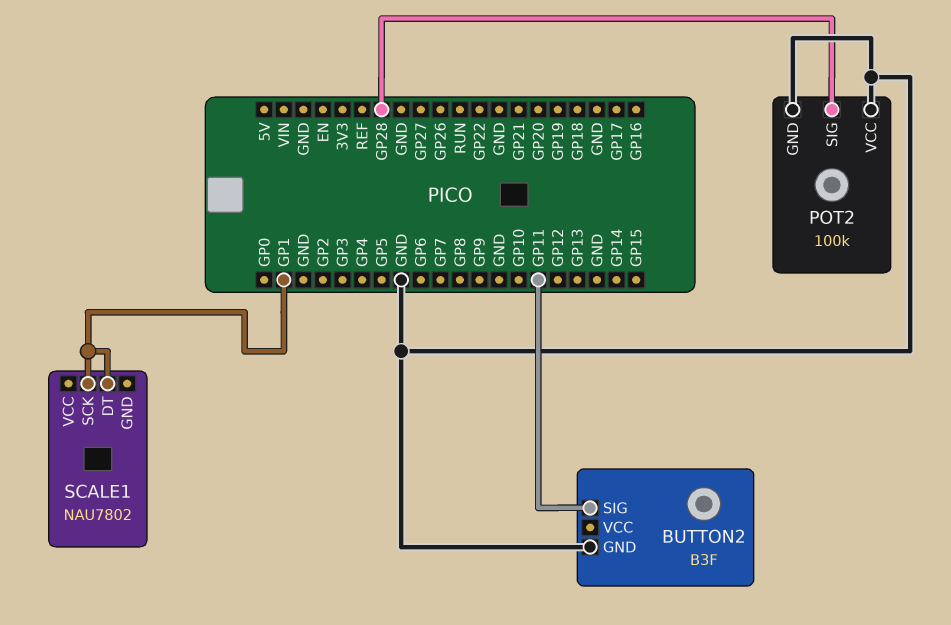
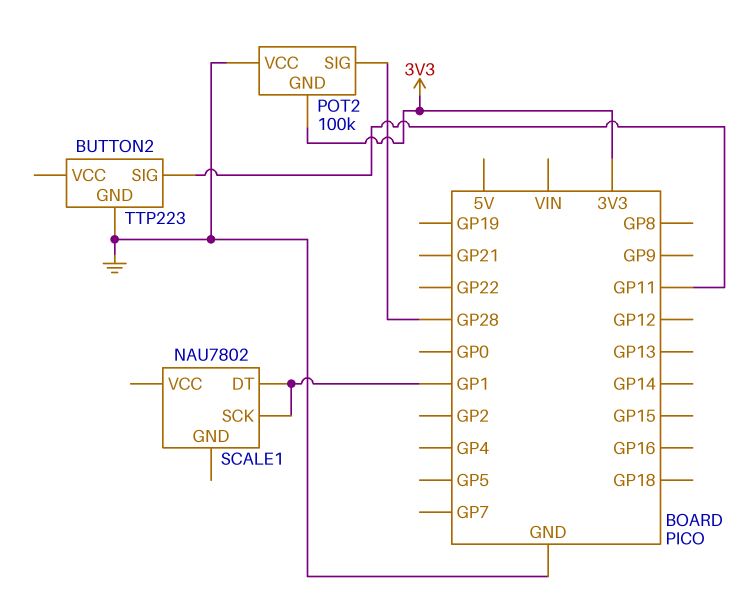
BUTTON2: B3F -> TTP223
POT2 pin GND: GND -> 3V3

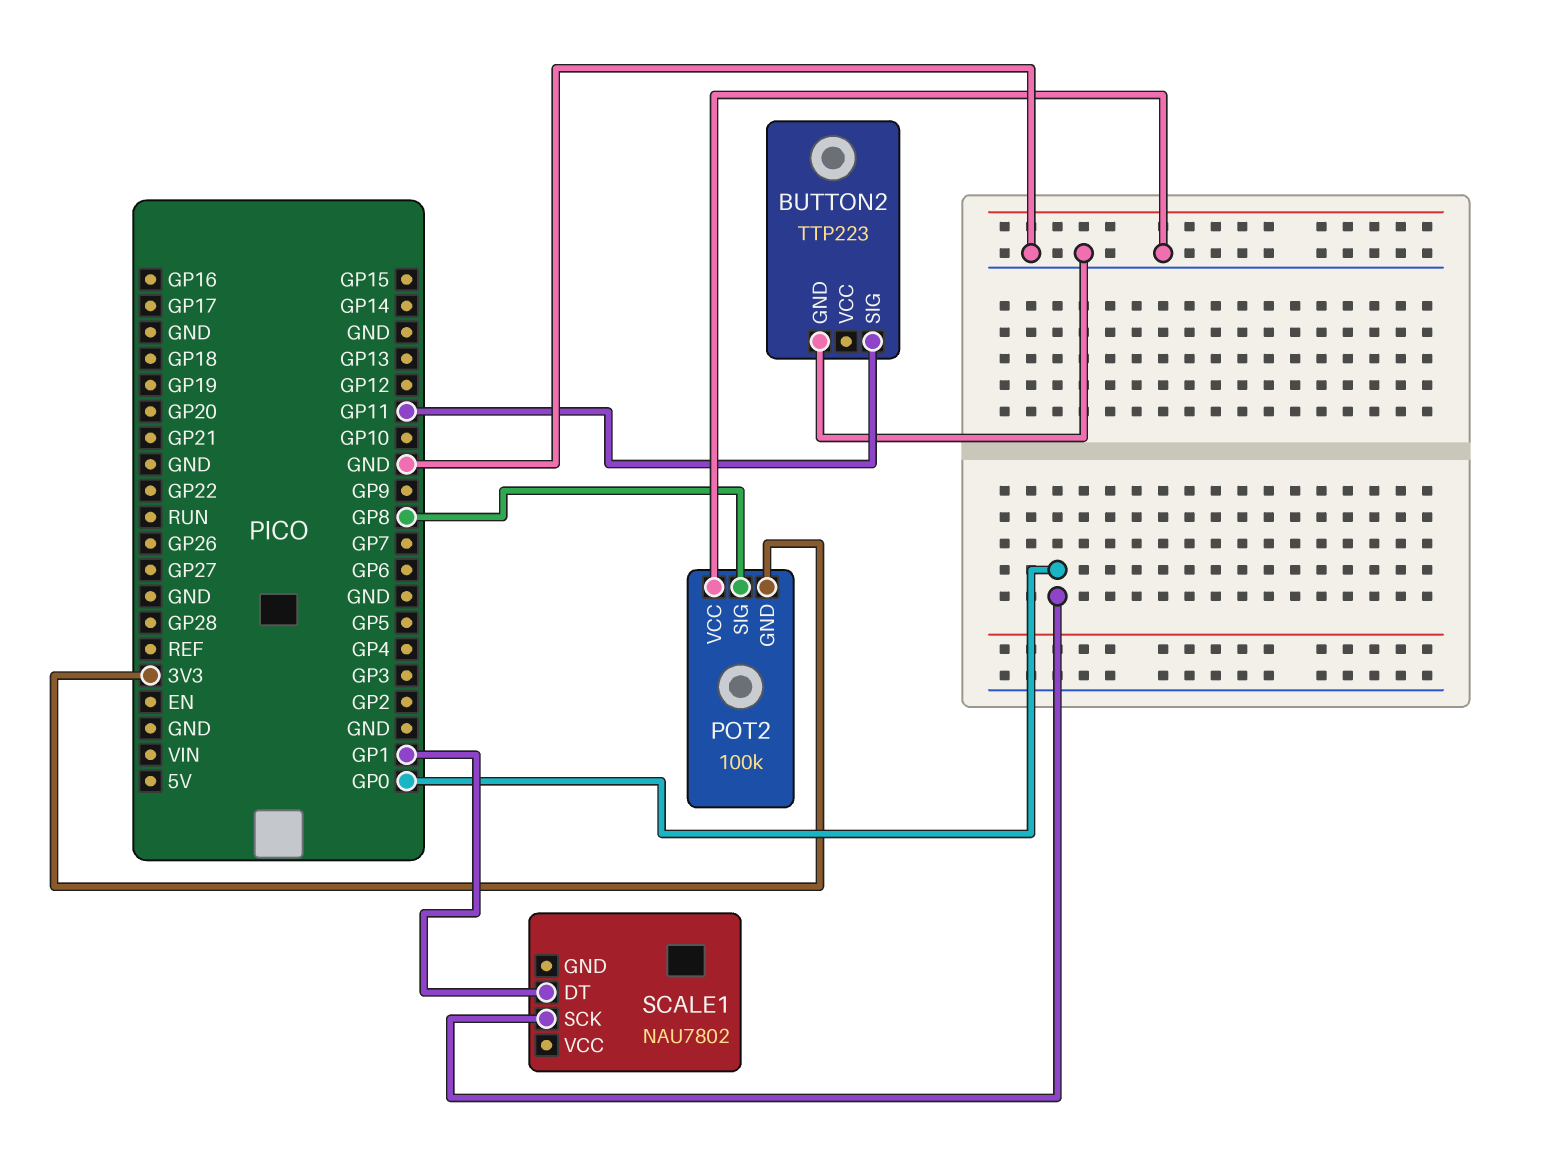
POT2 pin SIG: GP28 -> GP8
SCALE1 pin SCK: GP1 -> GP0

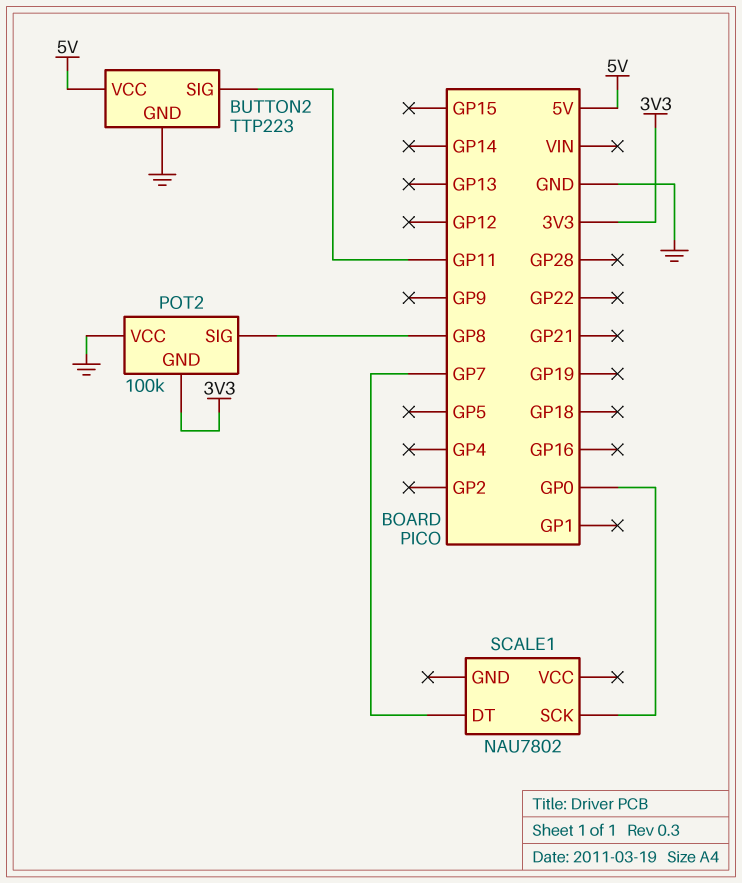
BUTTON2 pin VCC: none -> 5V
SCALE1 pin DT: GP1 -> GP7

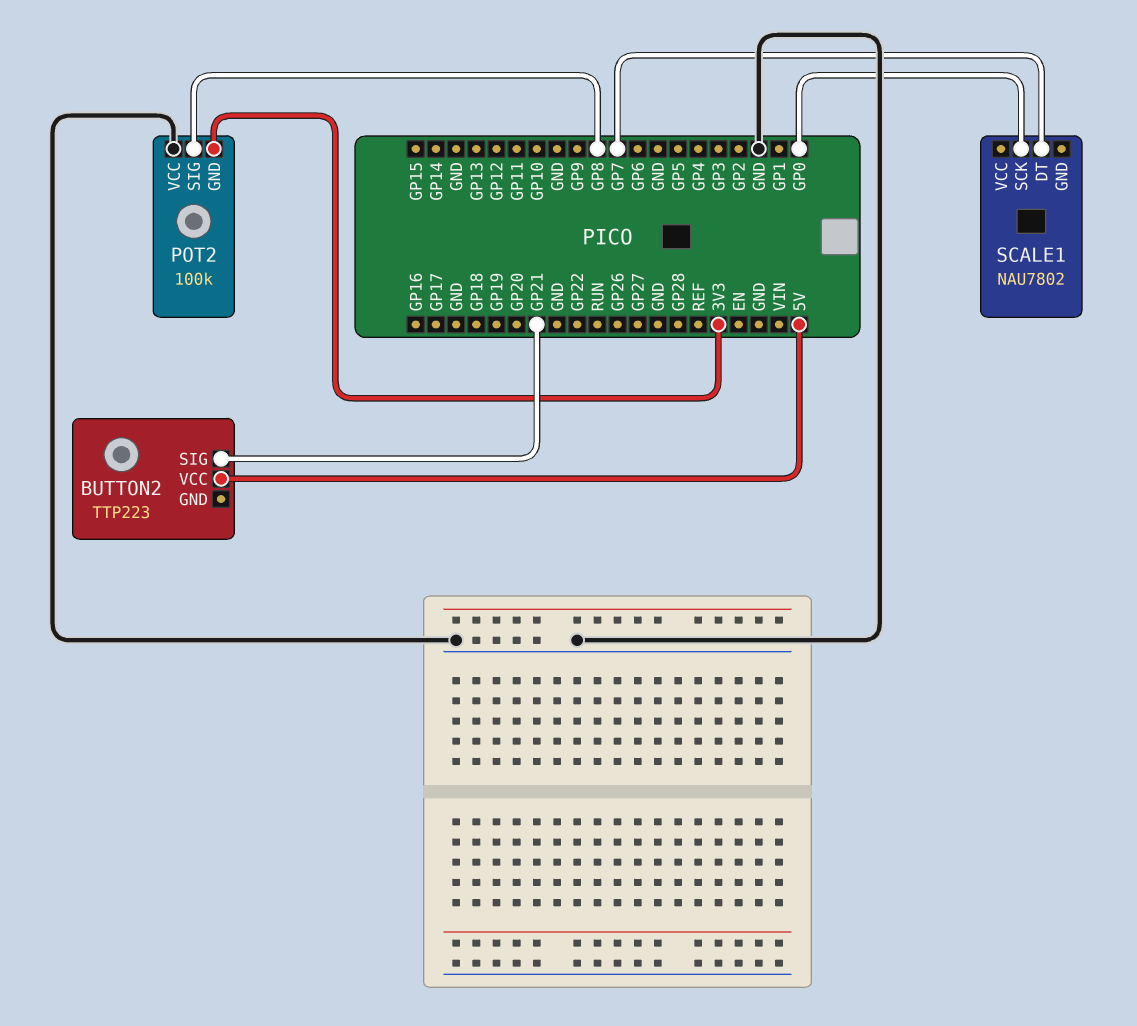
BUTTON2 pin GND: GND -> none
BUTTON2 pin SIG: GP11 -> GP21

